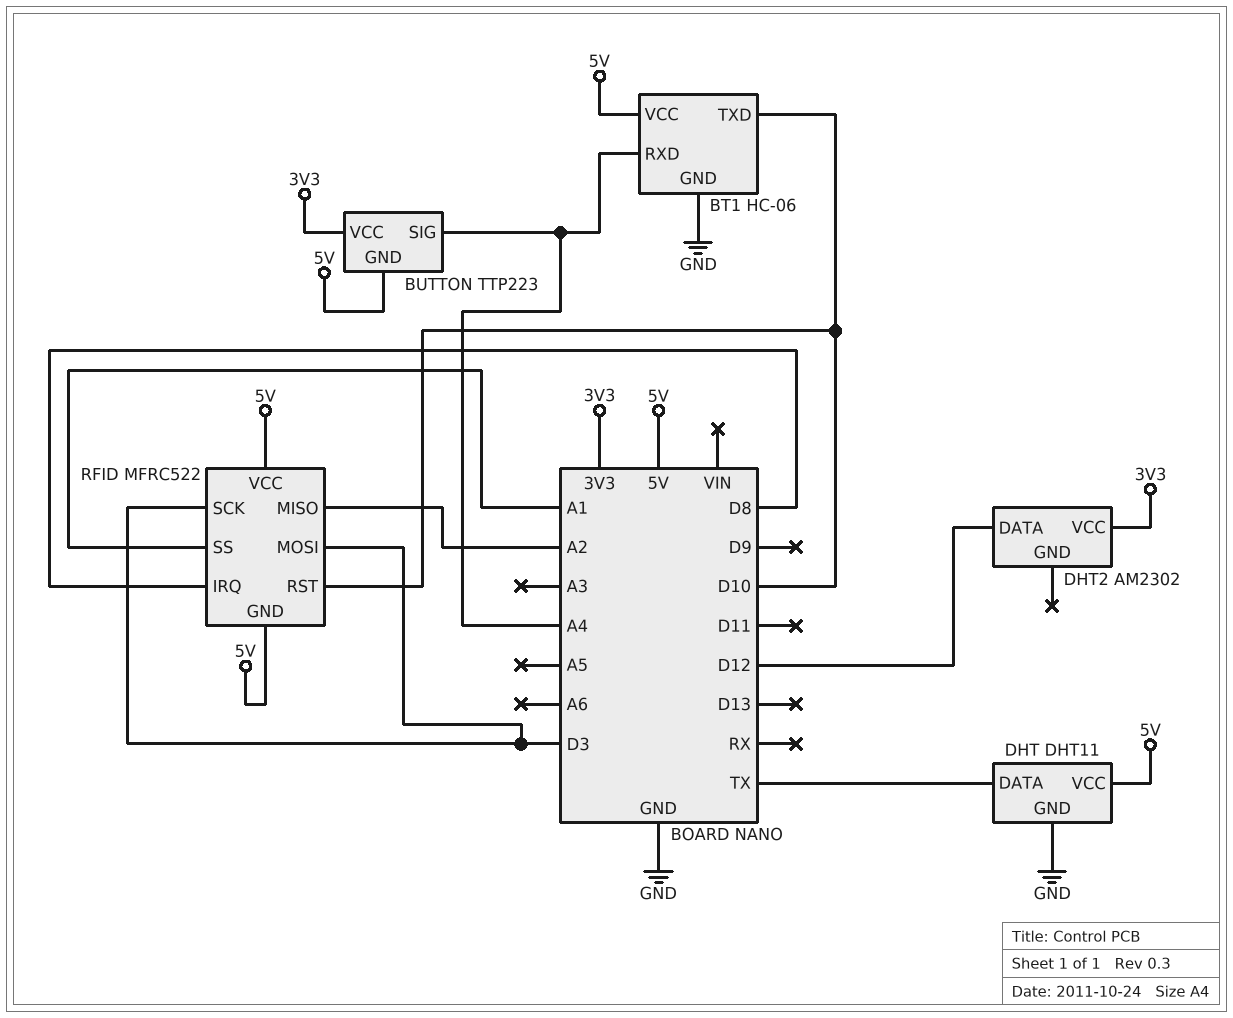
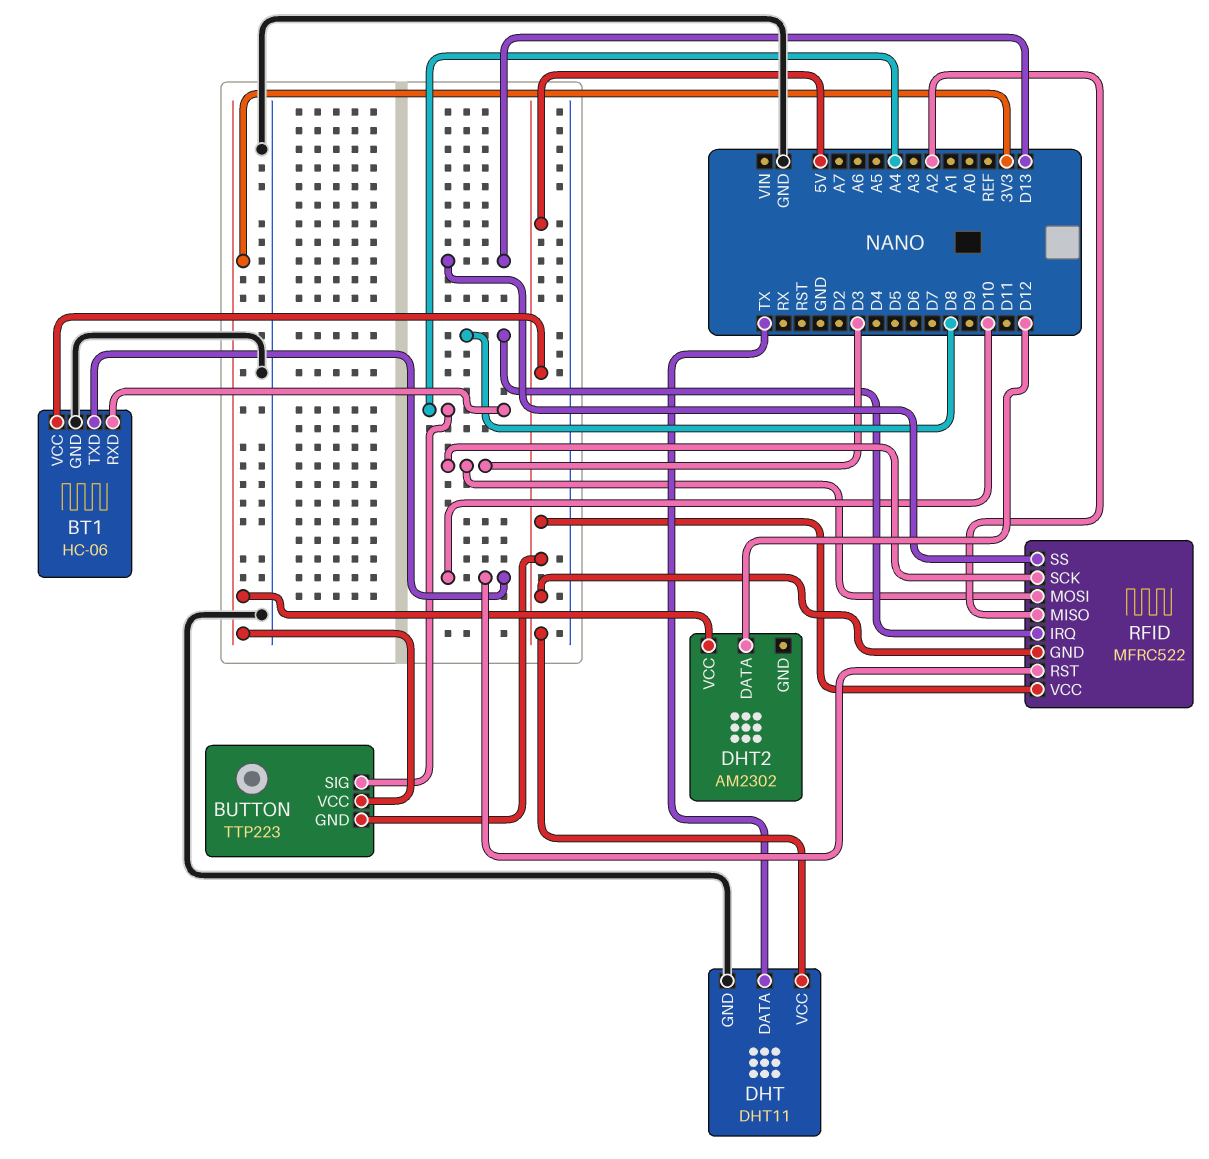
RFID pin SS: A1 -> D13

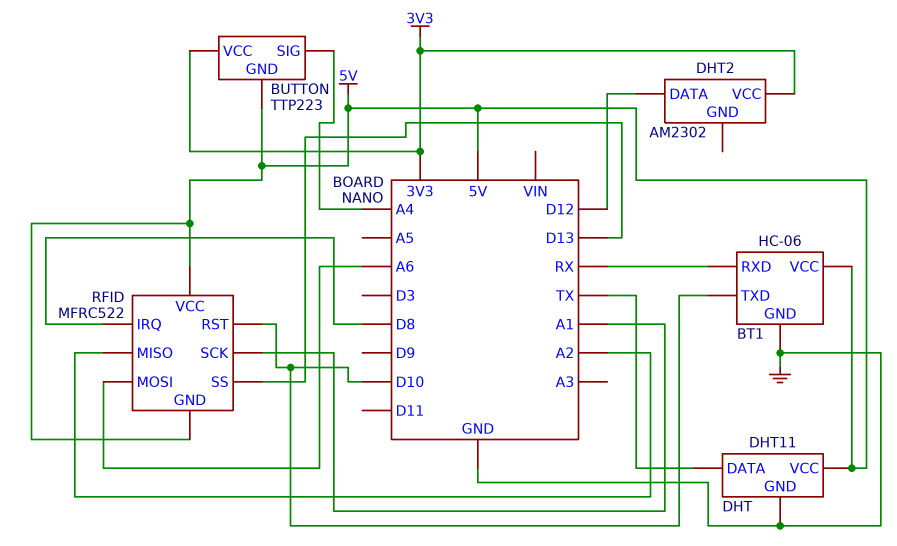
BT1 pin RXD: A4 -> RX
RFID pin MOSI: D3 -> A6
RFID pin SCK: D3 -> A1

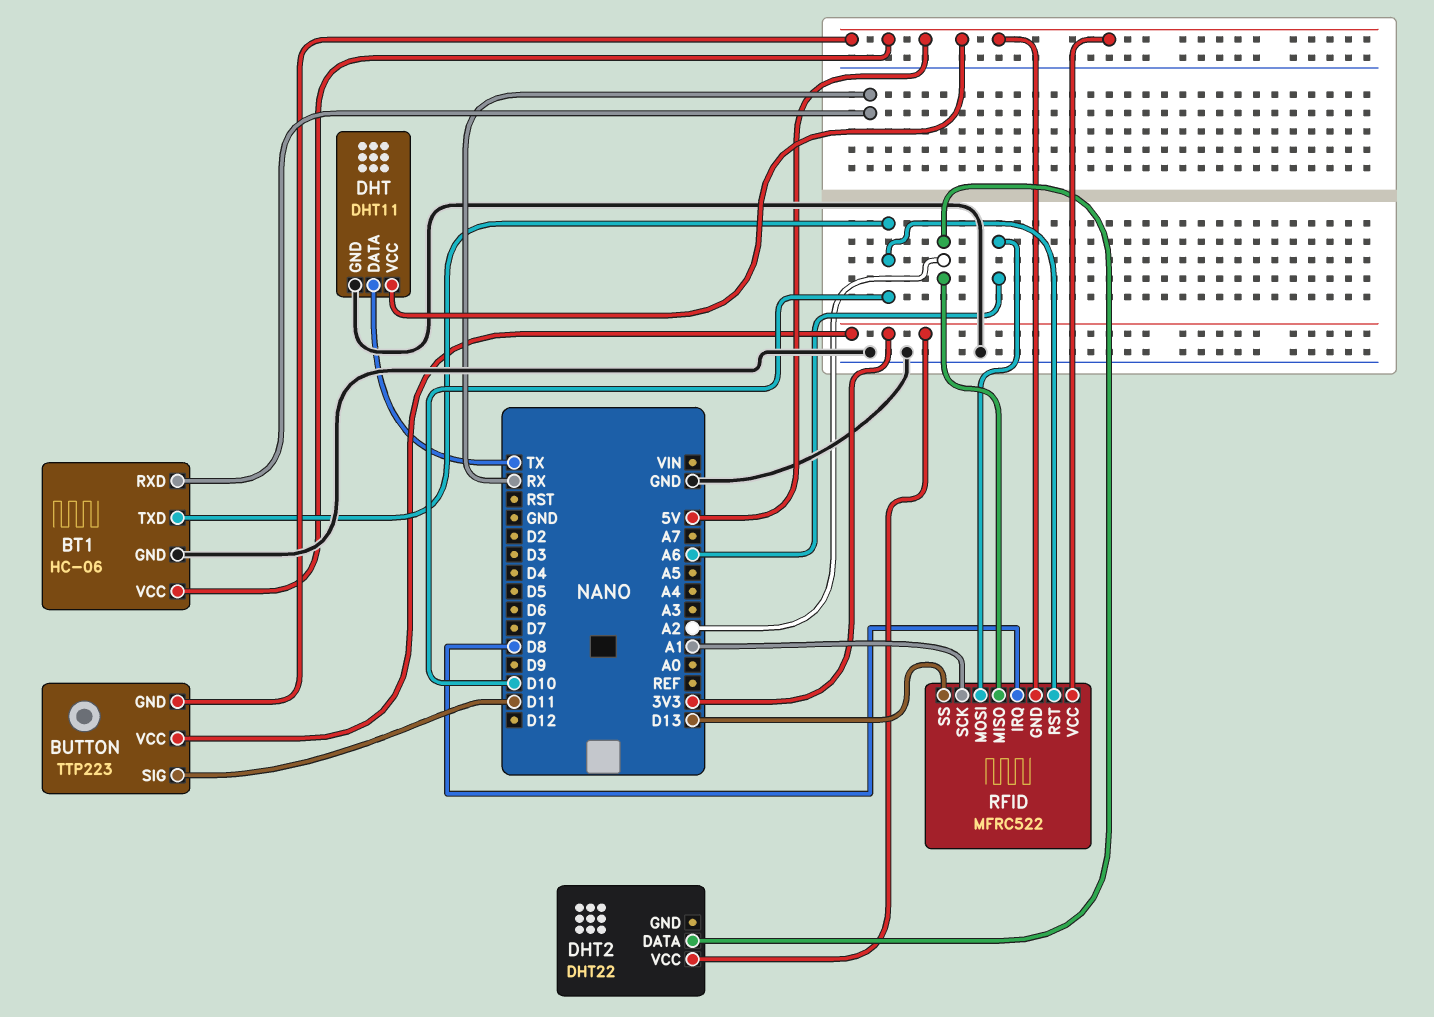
BUTTON pin SIG: A4 -> D11
DHT2: AM2302 -> DHT22
DHT2 pin DATA: D12 -> A2

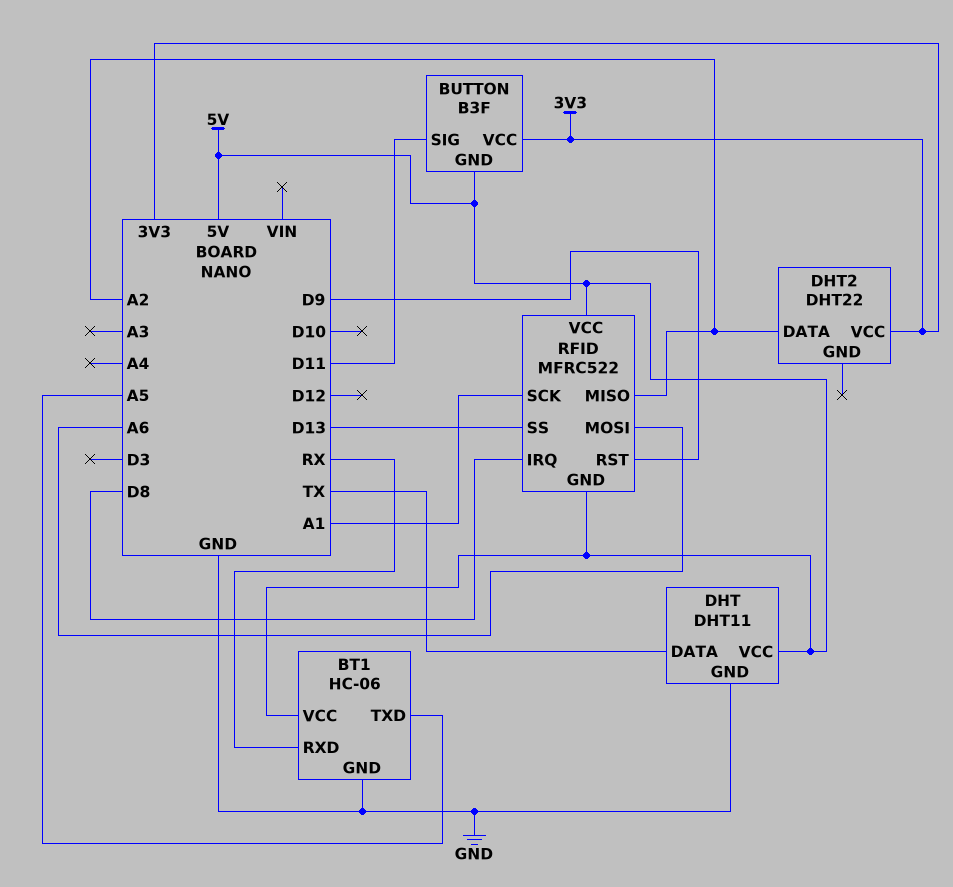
BT1 pin TXD: D10 -> A5
BUTTON: TTP223 -> B3F
RFID pin RST: D10 -> D9

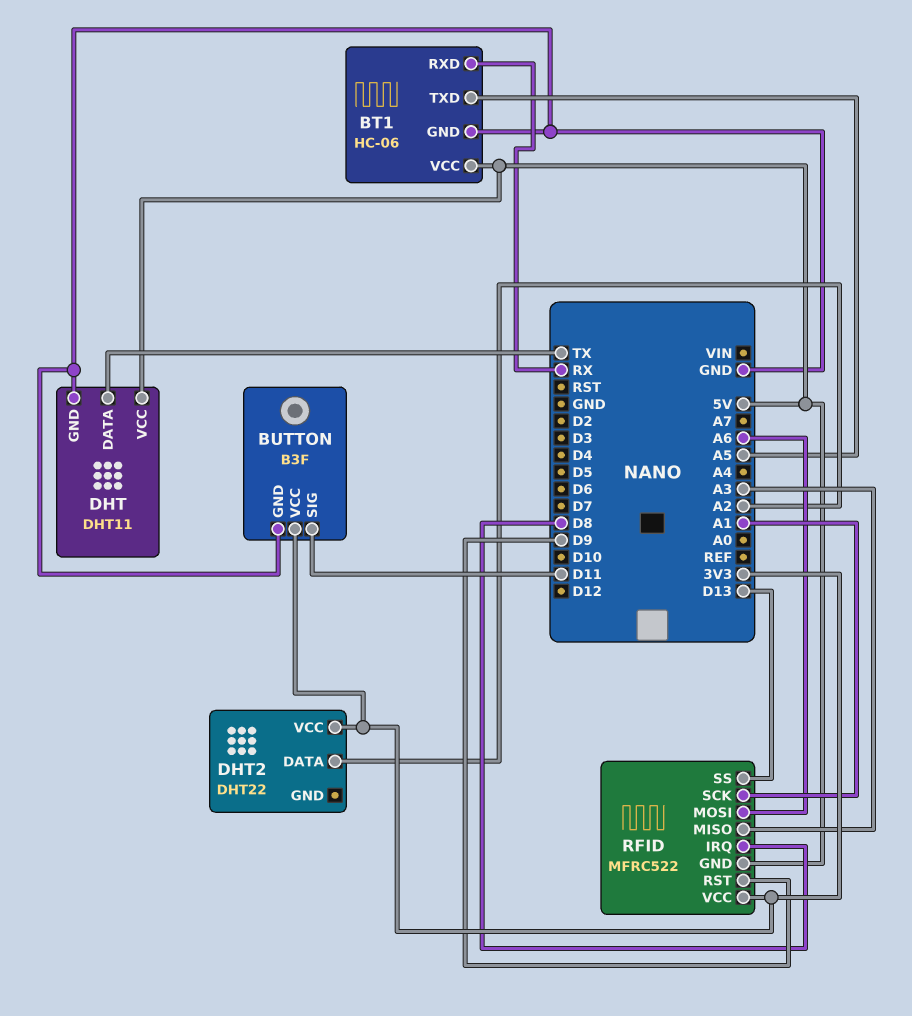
BUTTON pin GND: 5V -> GND
RFID pin MISO: A2 -> A3
RFID pin VCC: 5V -> 3V3

